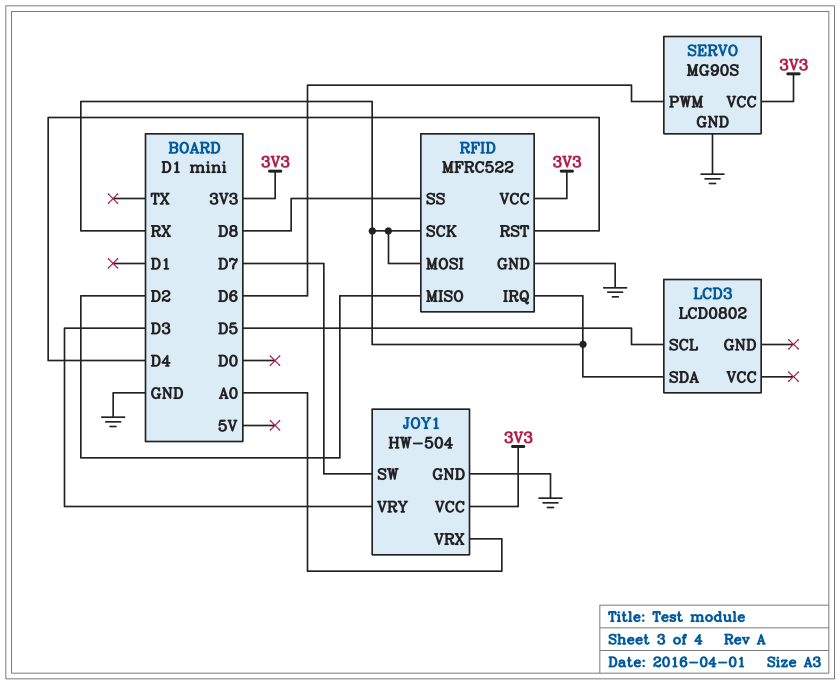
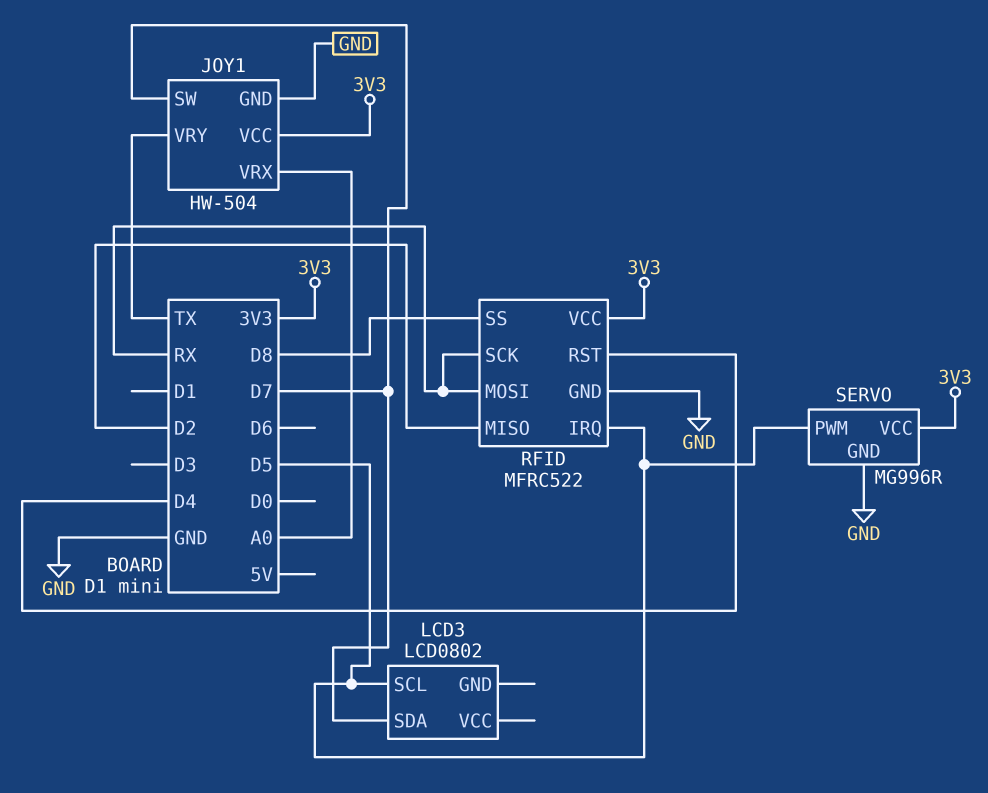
JOY1 pin VRY: D3 -> TX
LCD3 pin SDA: RX -> D7
RFID pin IRQ: RX -> D5
SERVO: MG90S -> MG996R
SERVO pin PWM: D6 -> D5

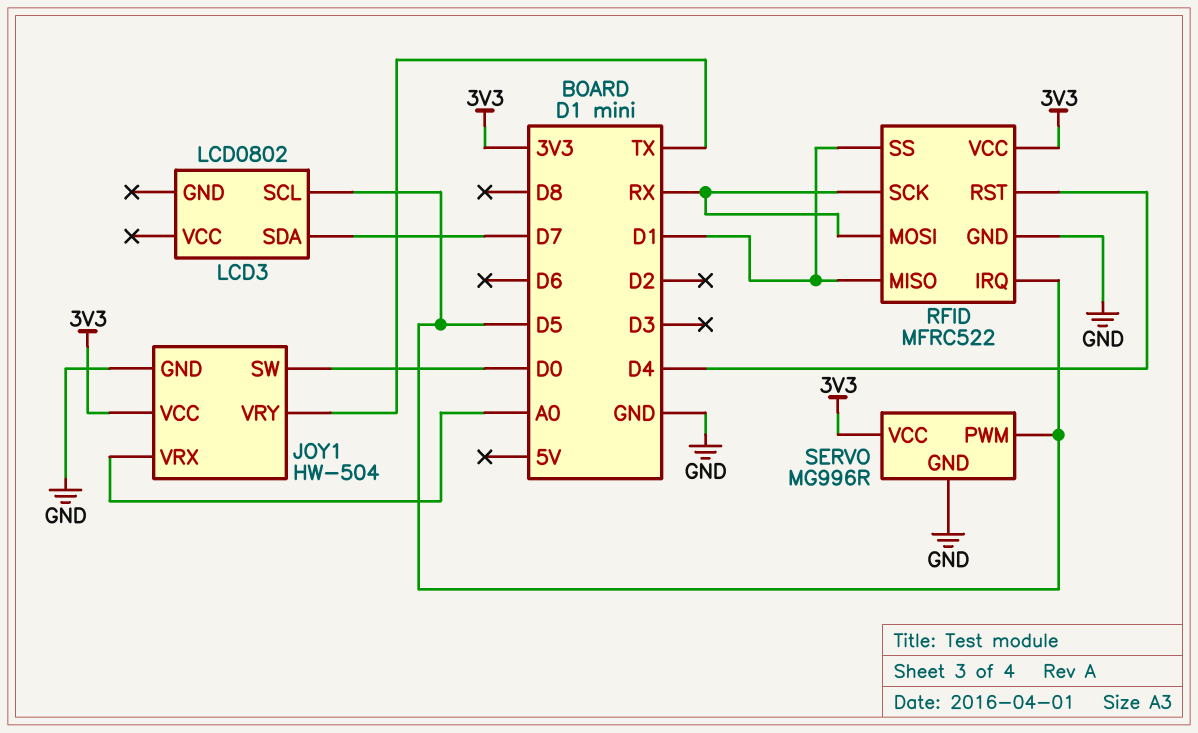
JOY1 pin SW: D7 -> D0
RFID pin MISO: D2 -> D1
RFID pin SS: D8 -> D1

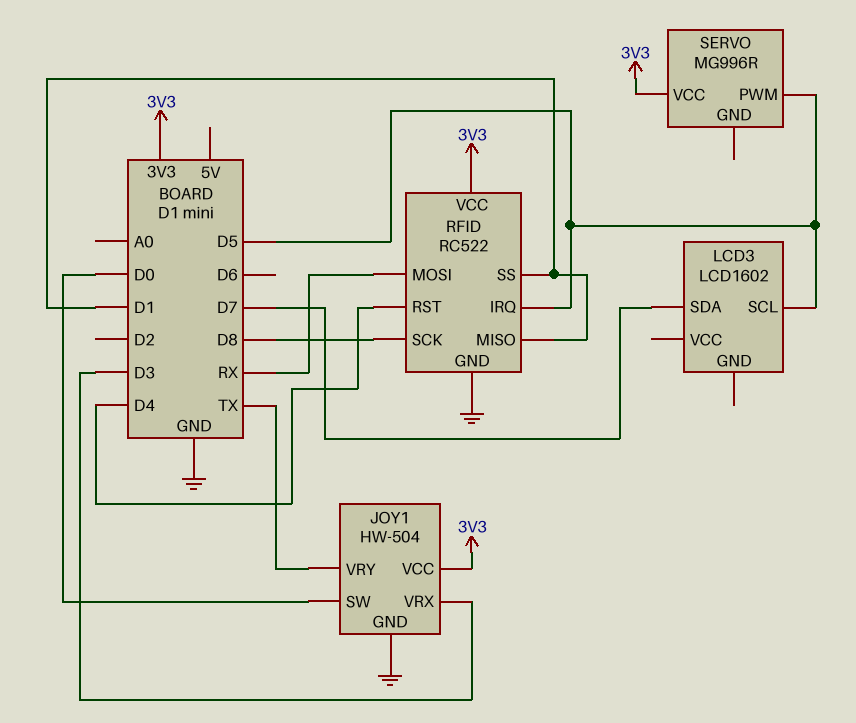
JOY1 pin VRX: A0 -> D3
LCD3: LCD0802 -> LCD1602
RFID: MFRC522 -> RC522
RFID pin SCK: RX -> D8
SERVO pin GND: GND -> none

